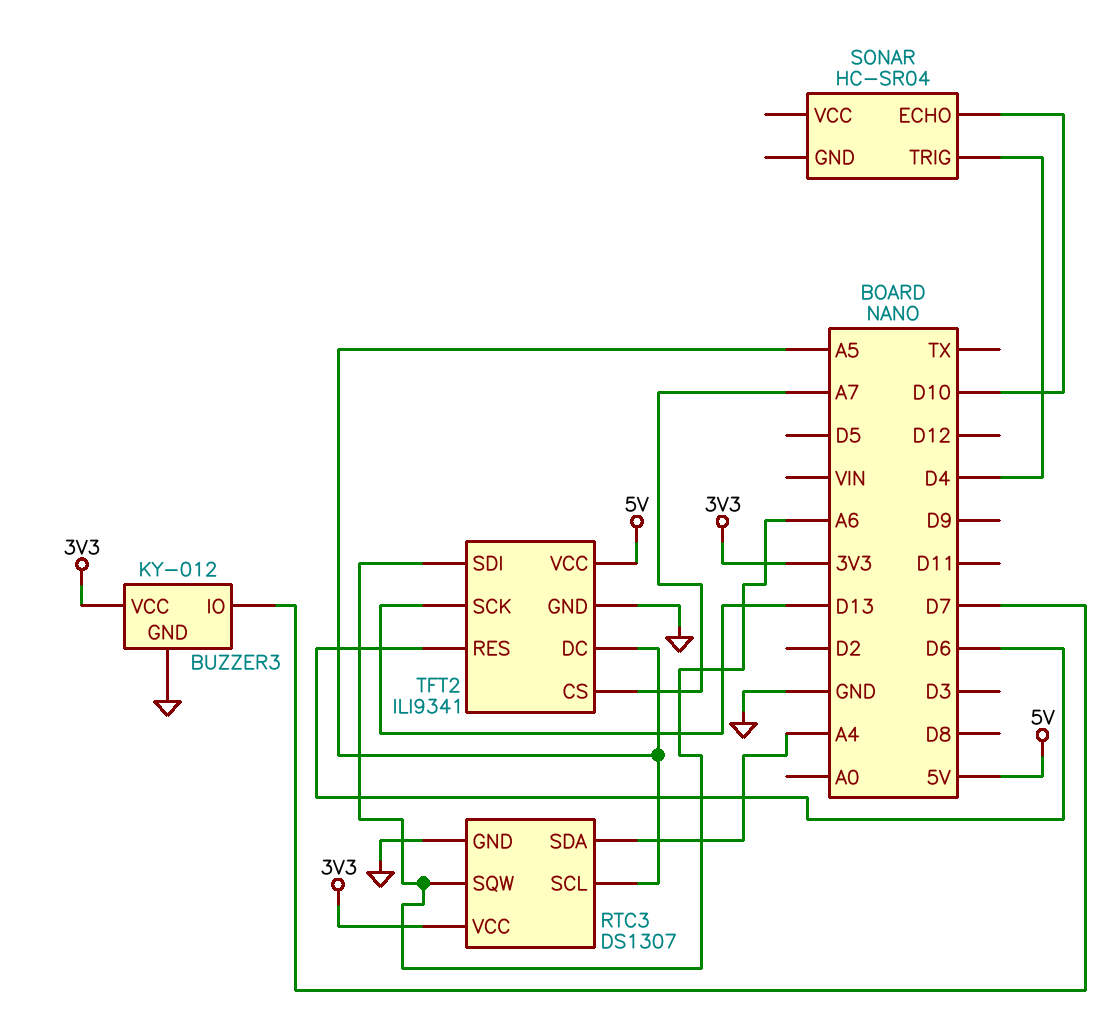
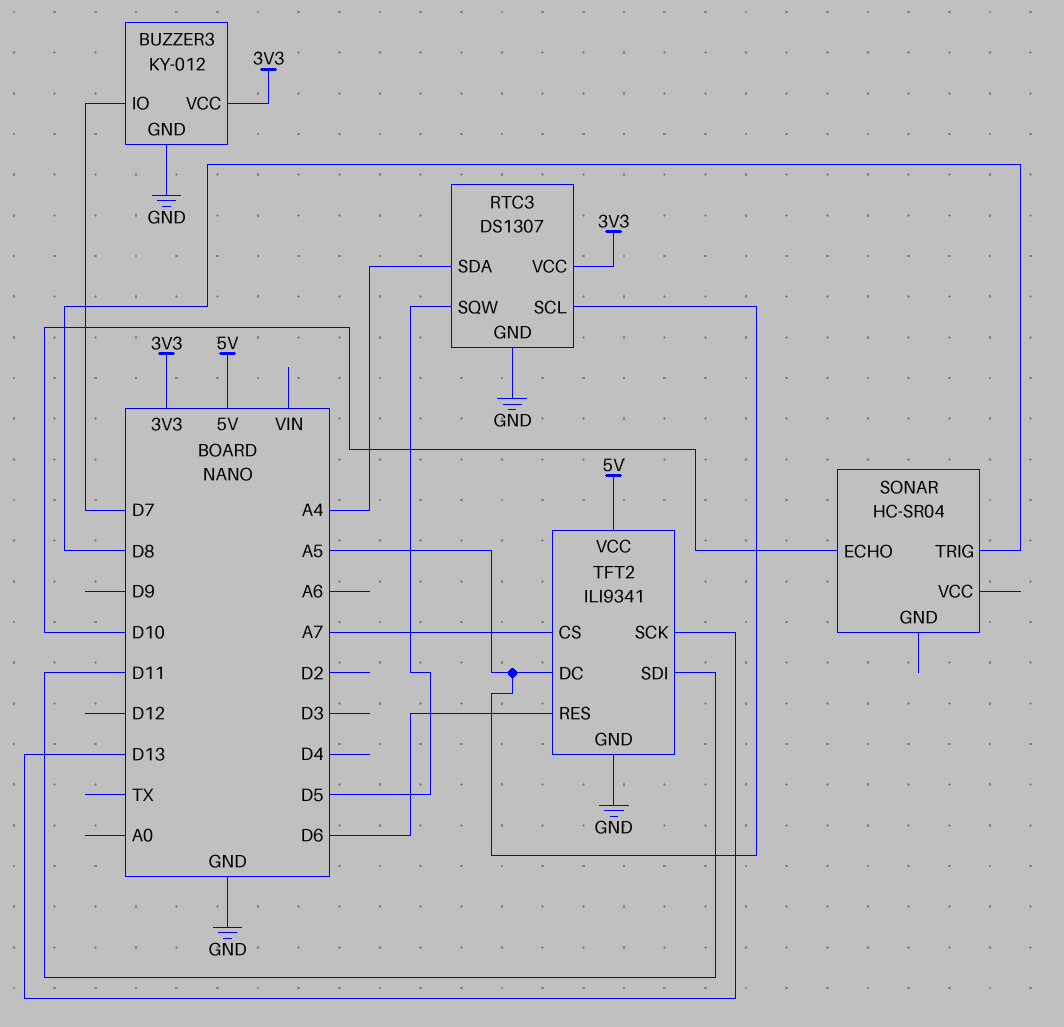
RTC3 pin SQW: A6 -> D5
SONAR pin TRIG: D4 -> D8
TFT2 pin SDI: A6 -> D11

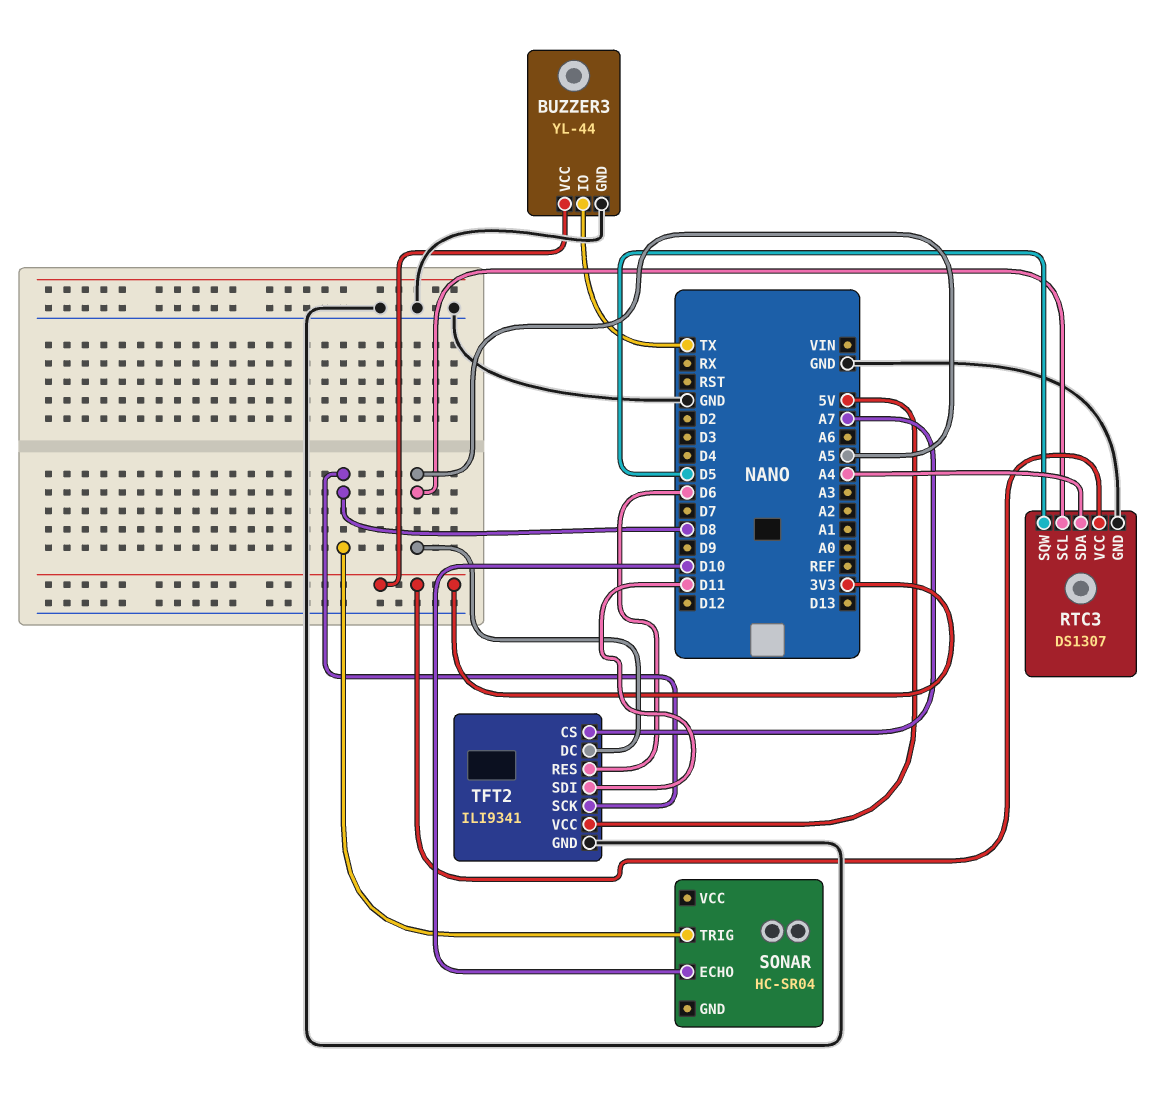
BUZZER3: KY-012 -> YL-44
BUZZER3 pin IO: D7 -> TX
TFT2 pin SCK: D13 -> D8

